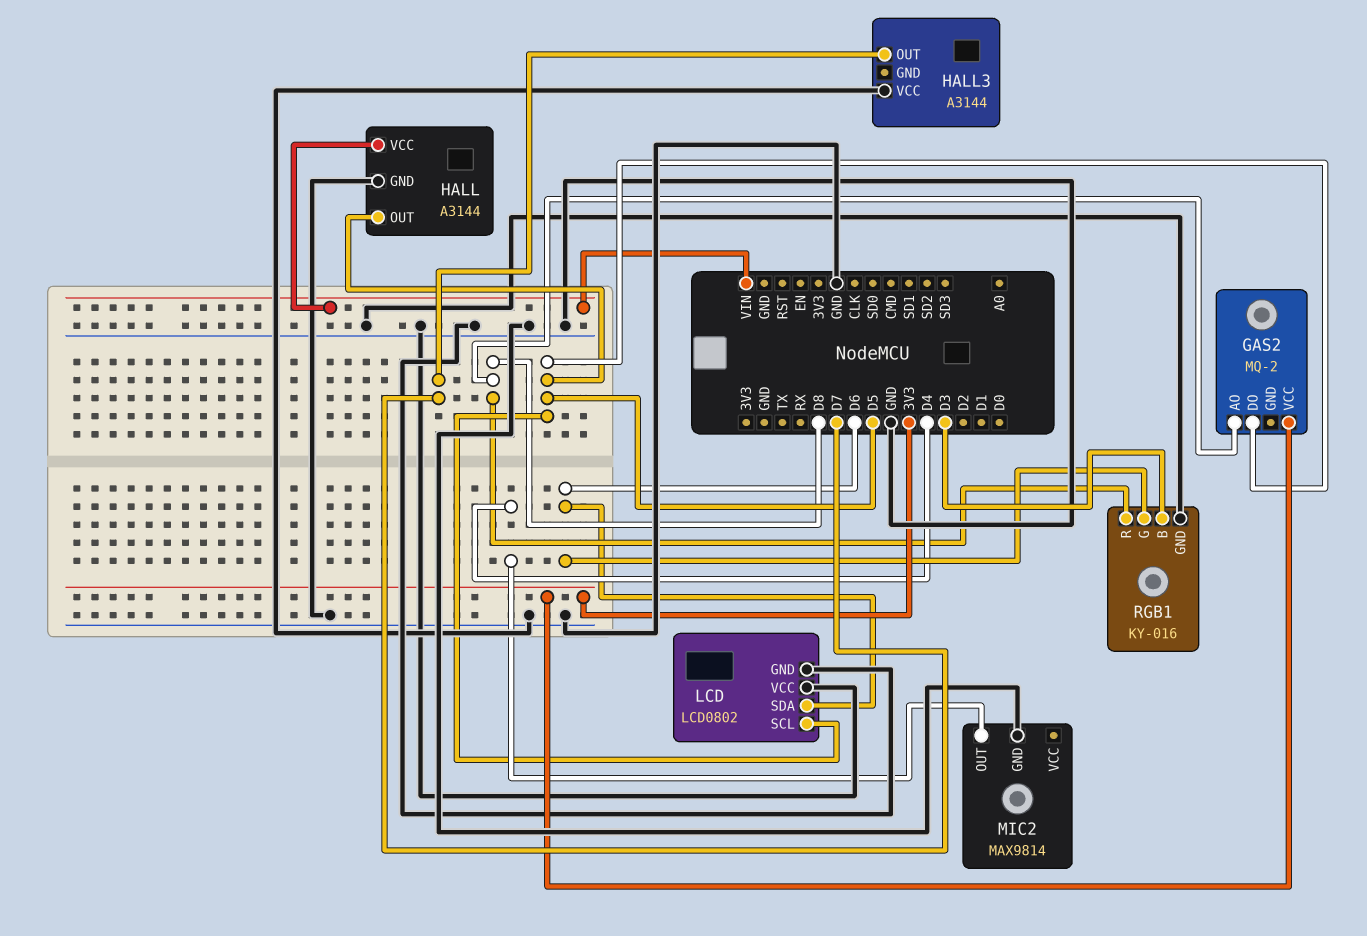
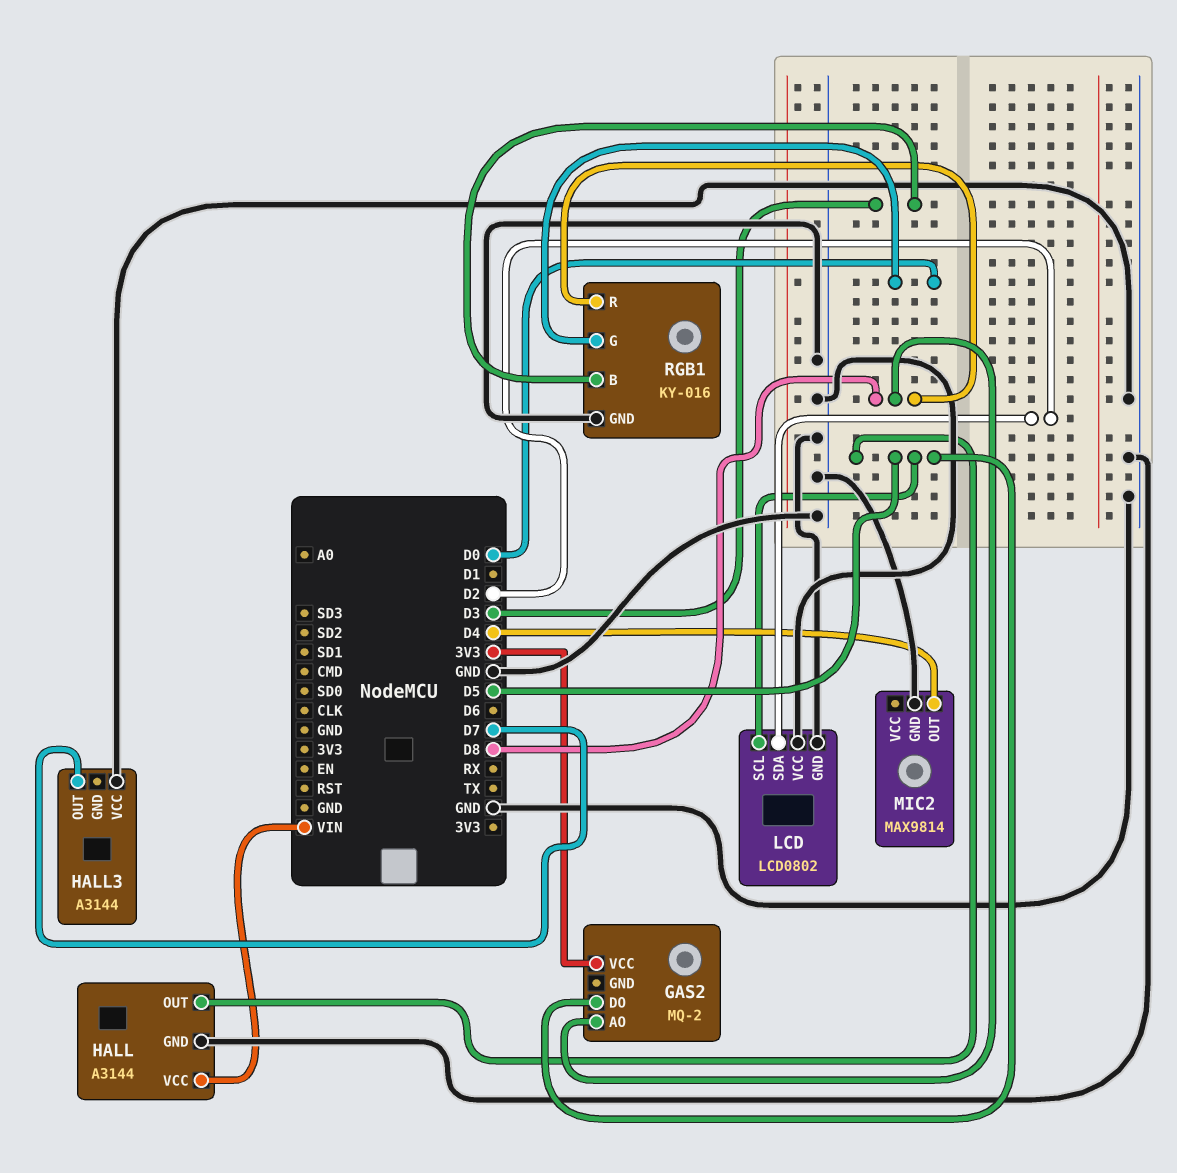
LCD pin SDA: D6 -> D2
RGB1 pin G: D6 -> D0

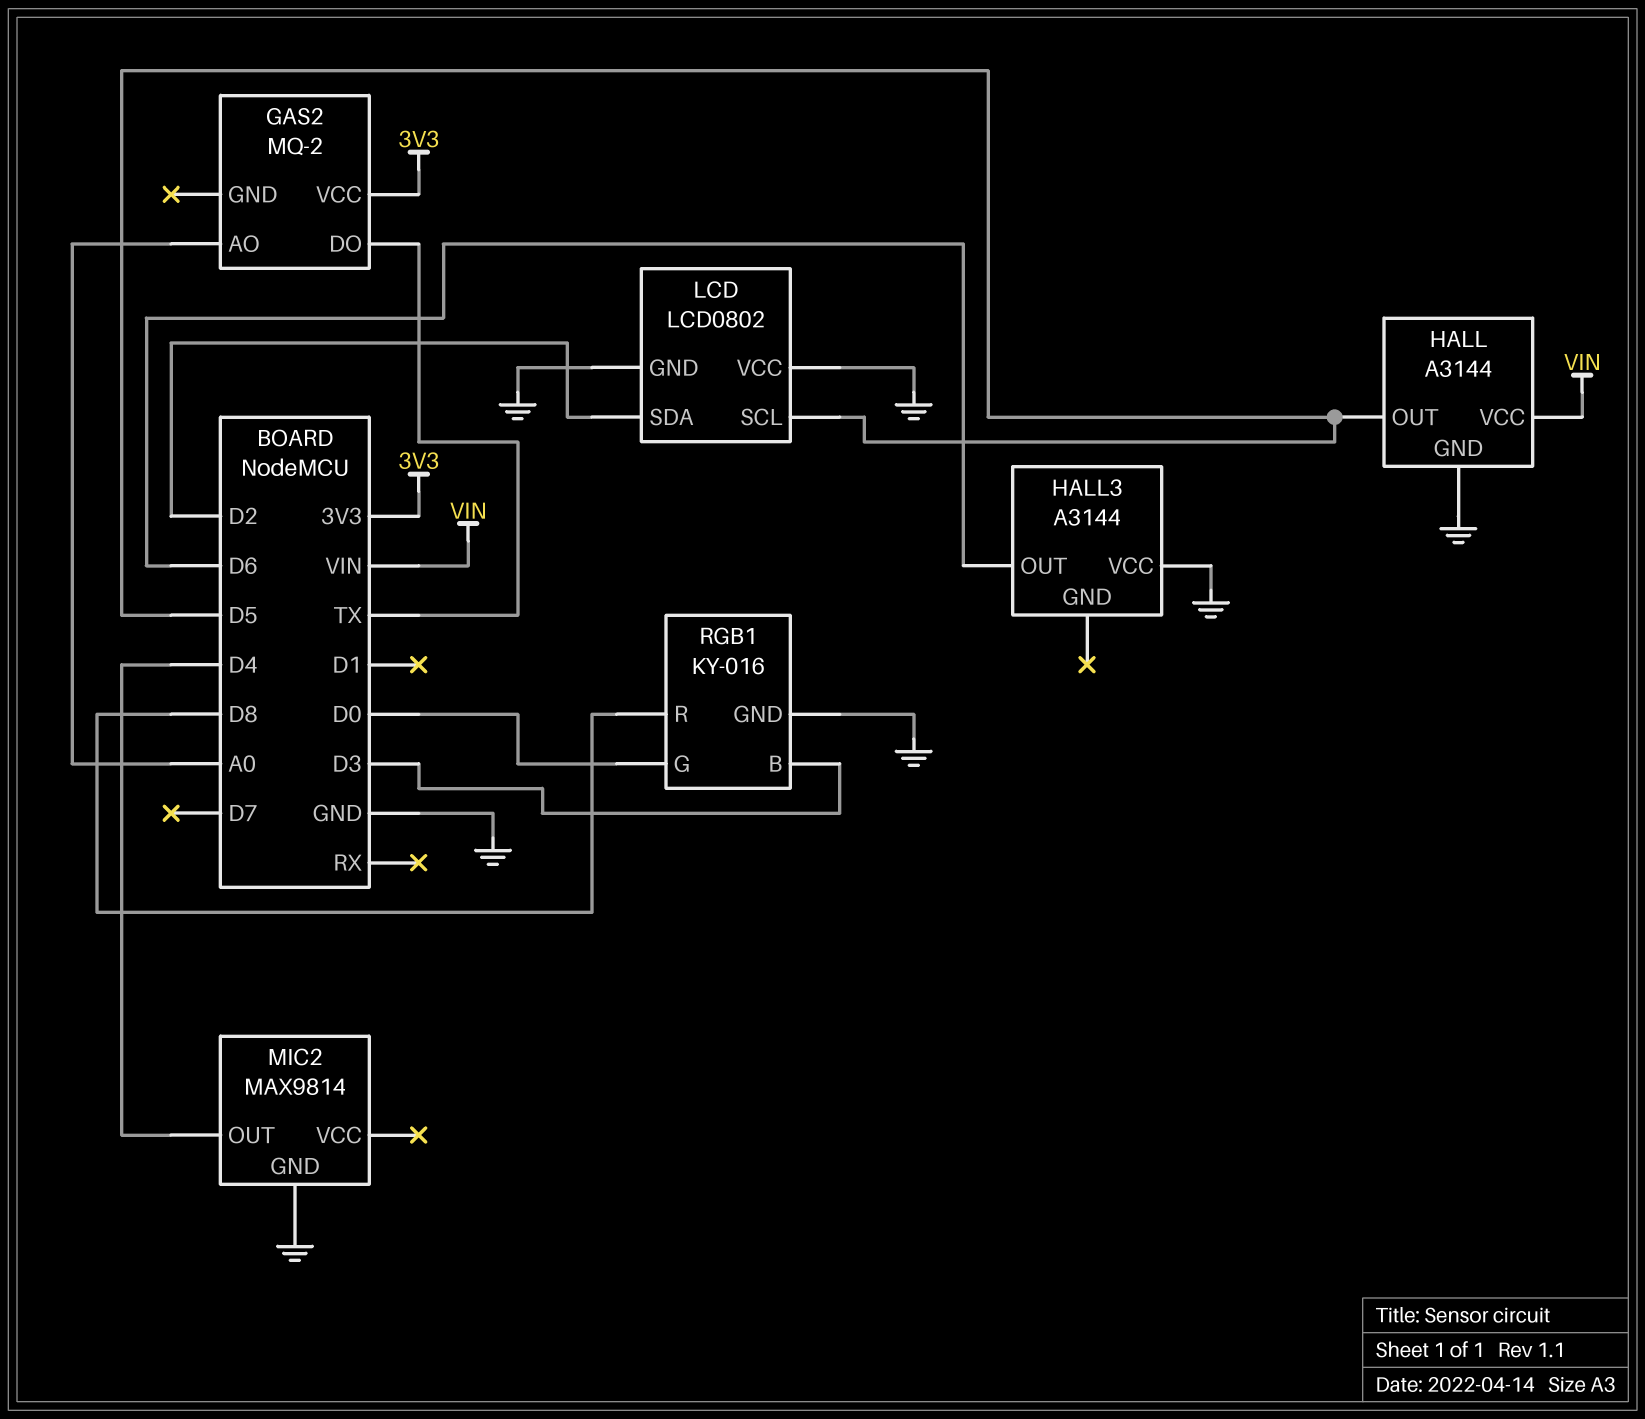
GAS2 pin AO: D8 -> A0
GAS2 pin DO: D5 -> TX
HALL3 pin OUT: D7 -> D6

